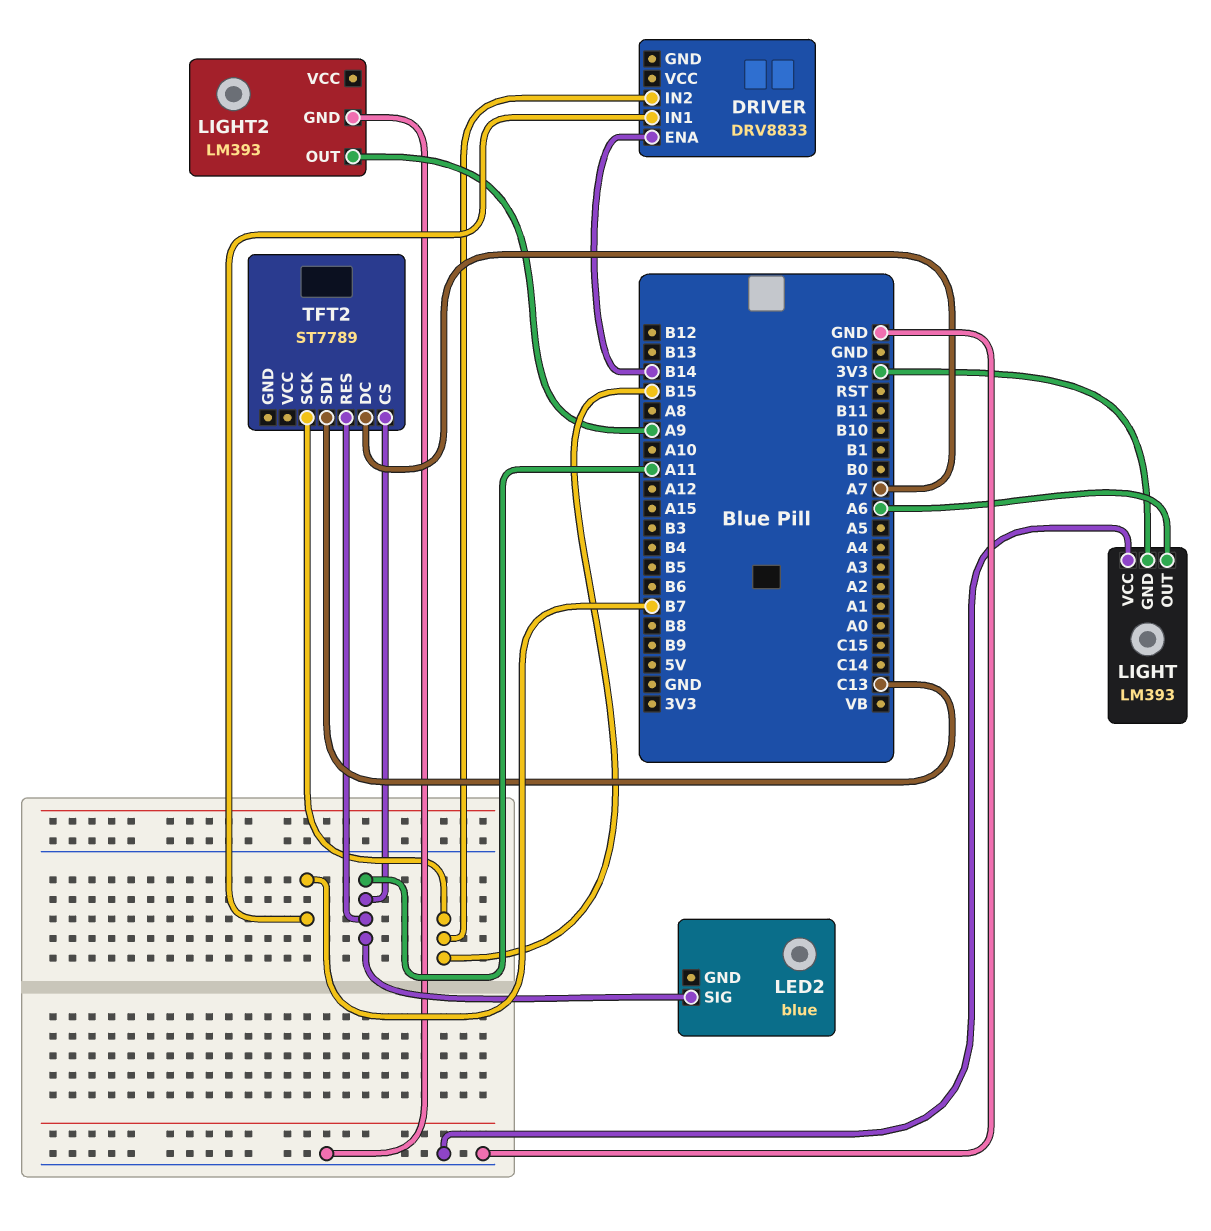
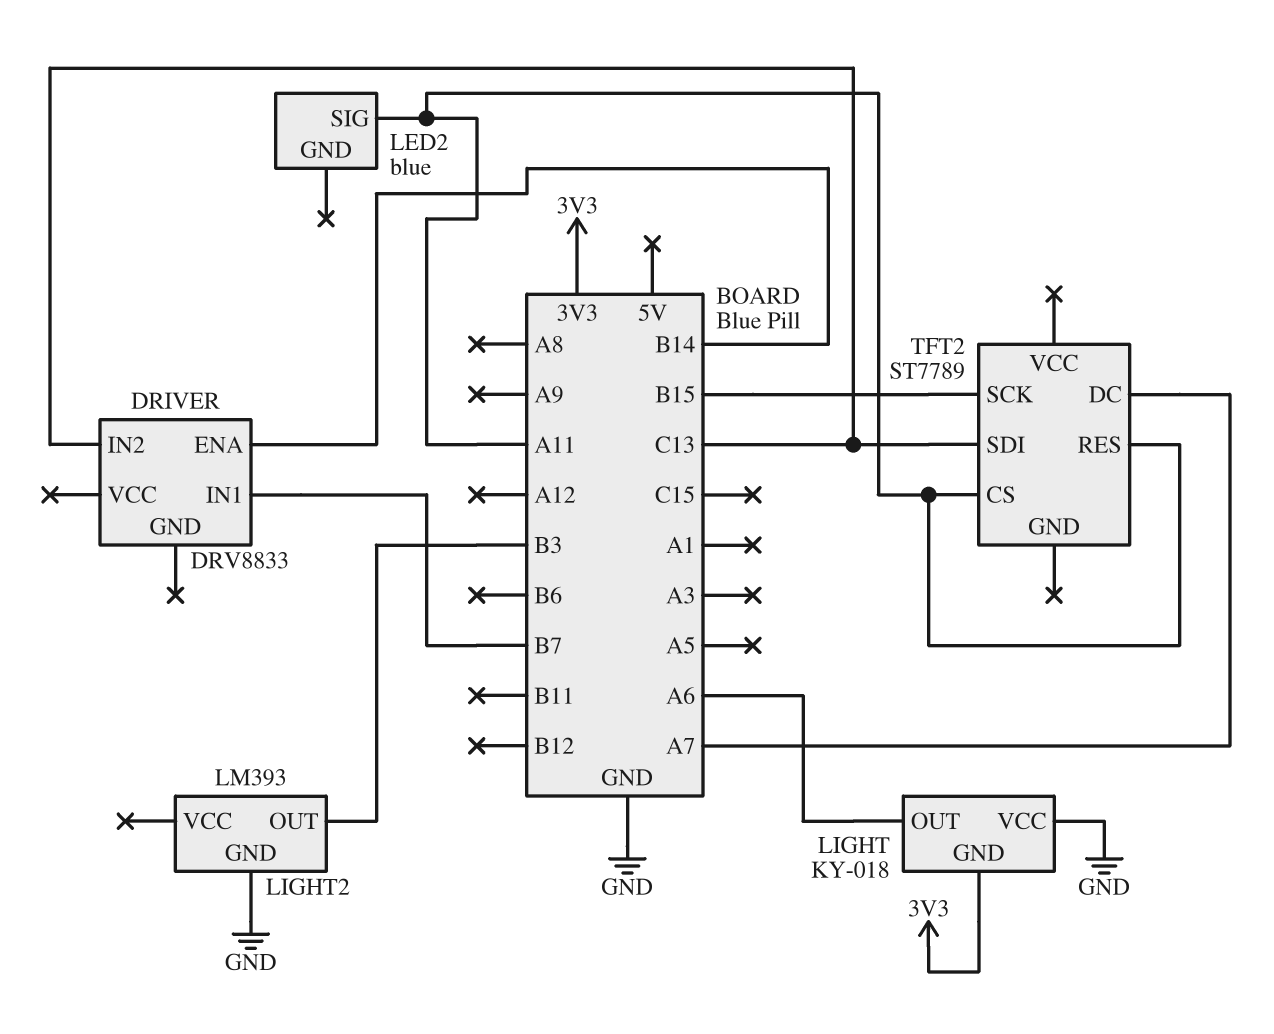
DRIVER pin IN2: B15 -> C13
LIGHT: LM393 -> KY-018
LIGHT2 pin OUT: A9 -> B3

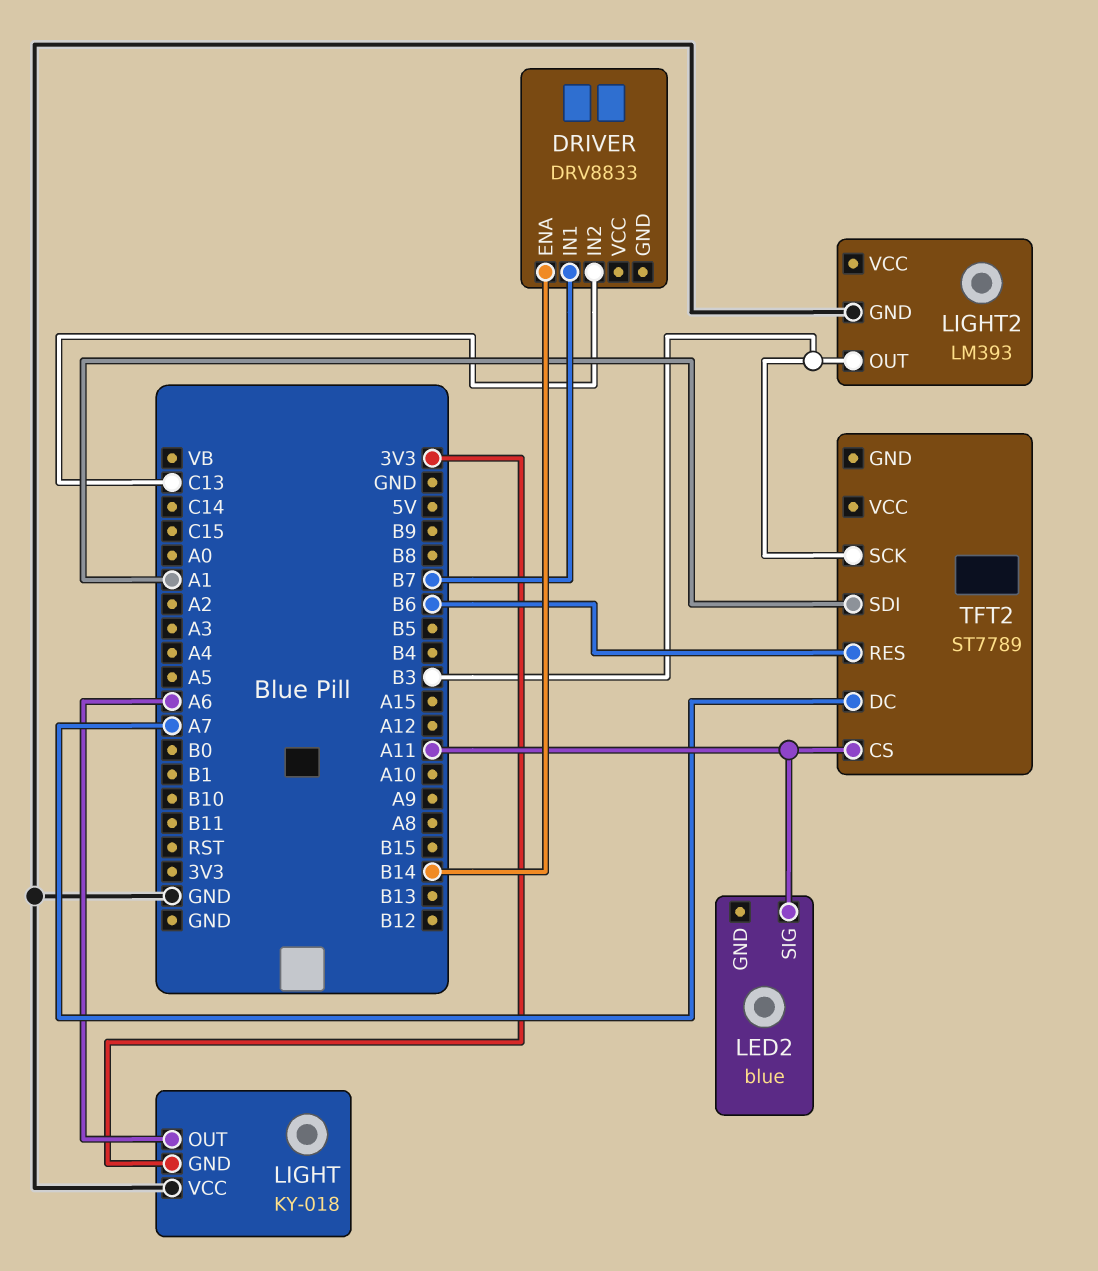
TFT2 pin RES: A11 -> B6
TFT2 pin SCK: B15 -> B3
TFT2 pin SDI: C13 -> A1

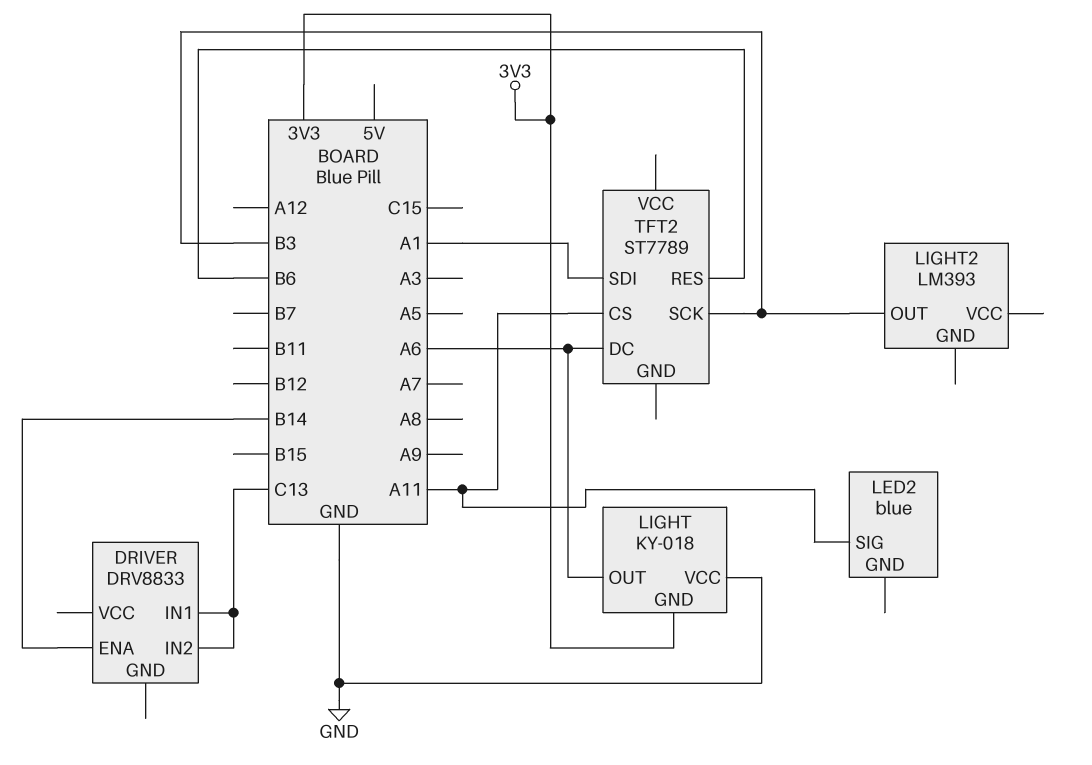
DRIVER pin IN1: B7 -> C13
LIGHT2 pin GND: GND -> none
TFT2 pin DC: A7 -> A6

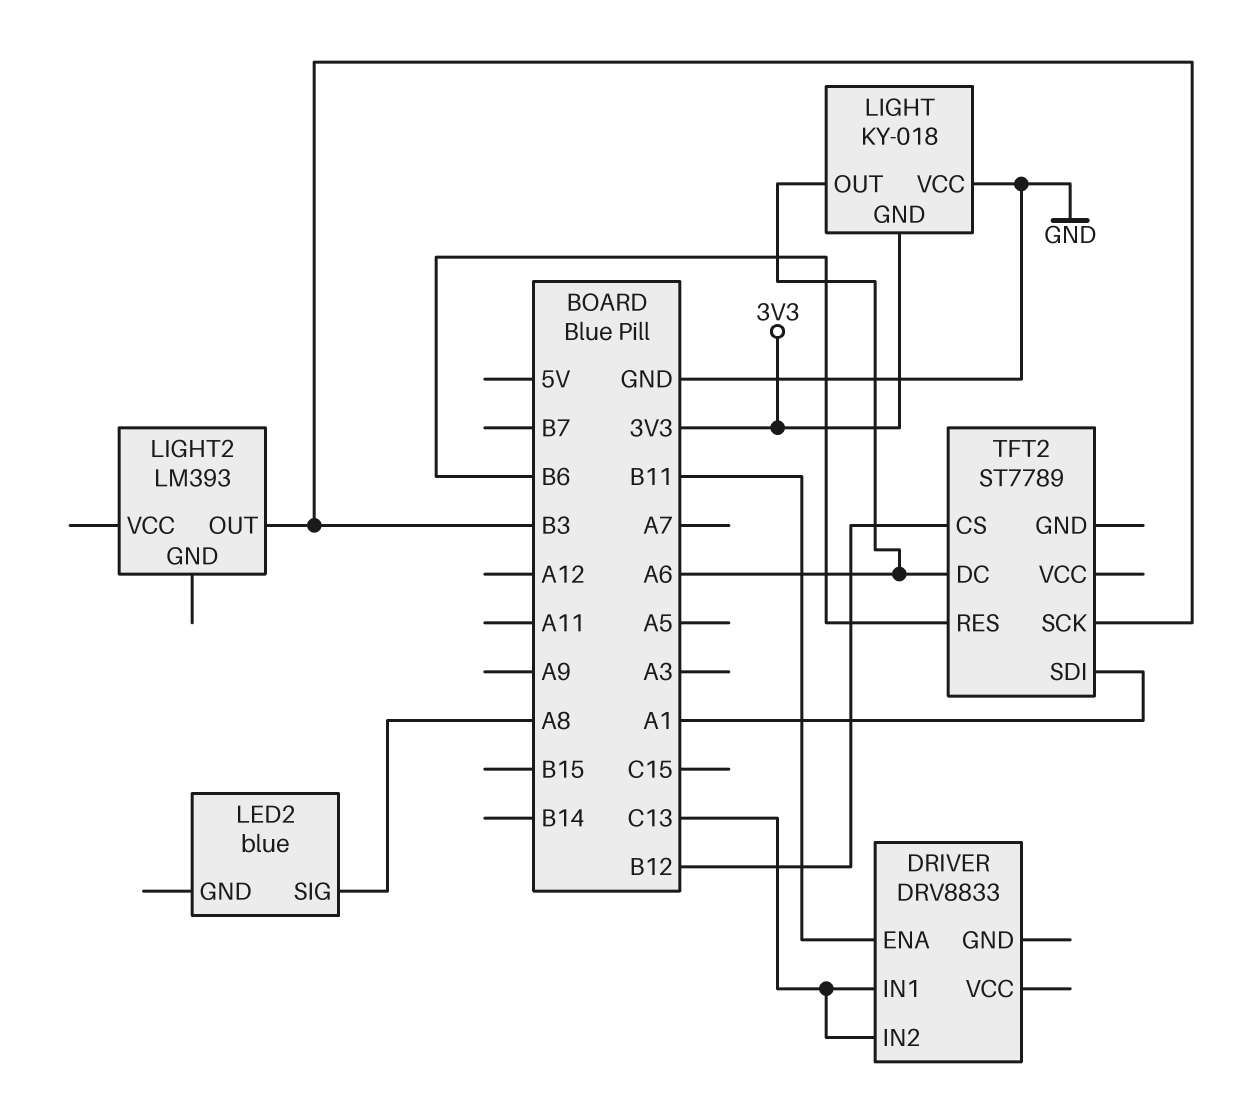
DRIVER pin ENA: B14 -> B11
LED2 pin SIG: A11 -> A8
TFT2 pin CS: A11 -> B12

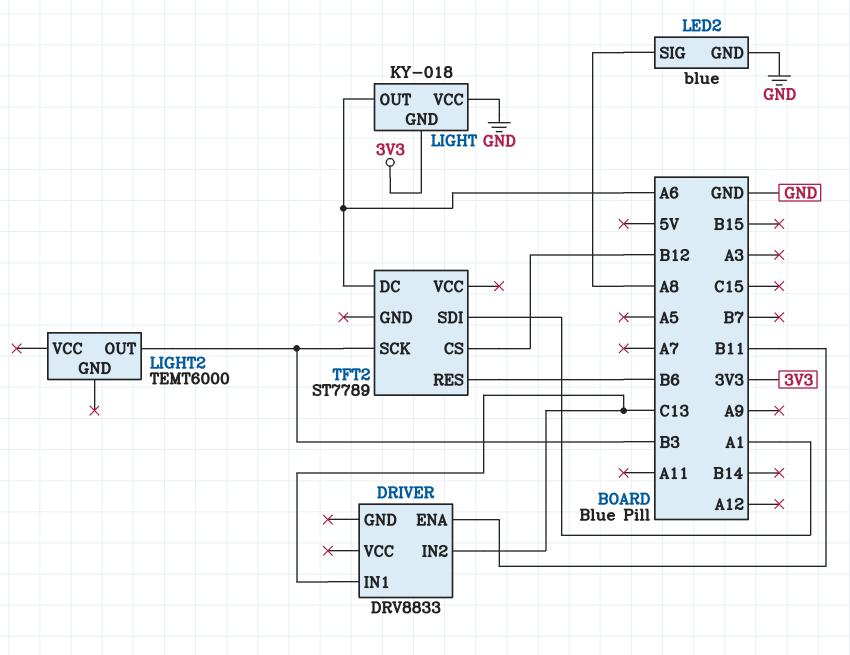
LED2 pin GND: none -> GND
LIGHT2: LM393 -> TEMT6000

